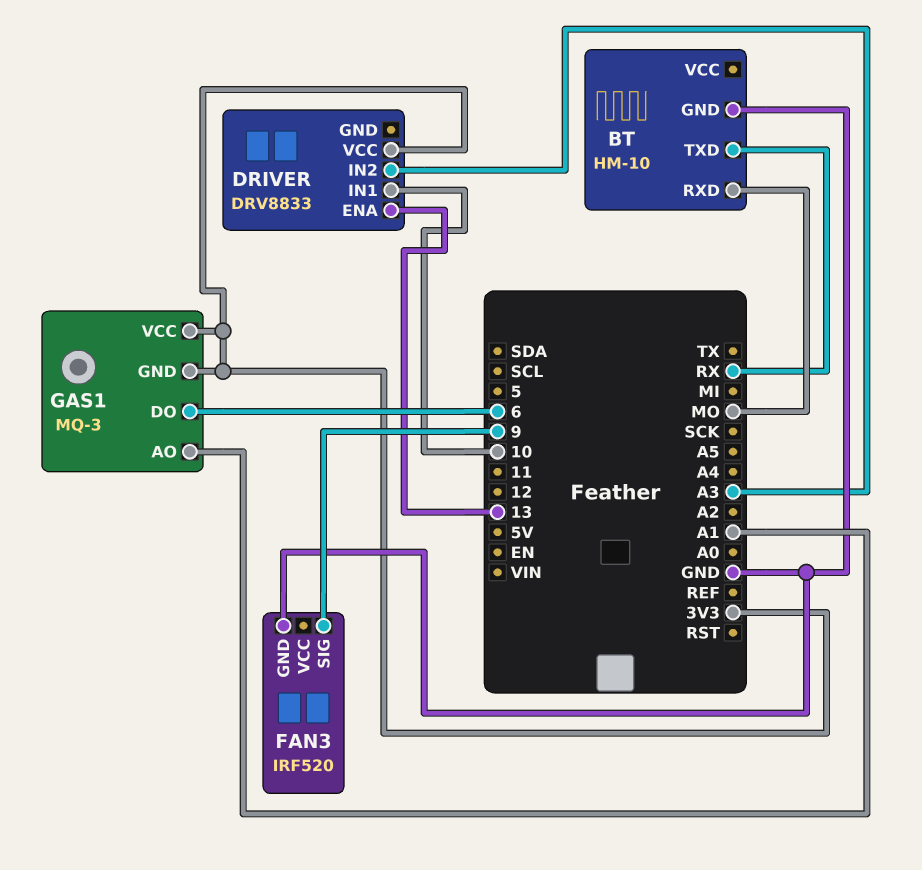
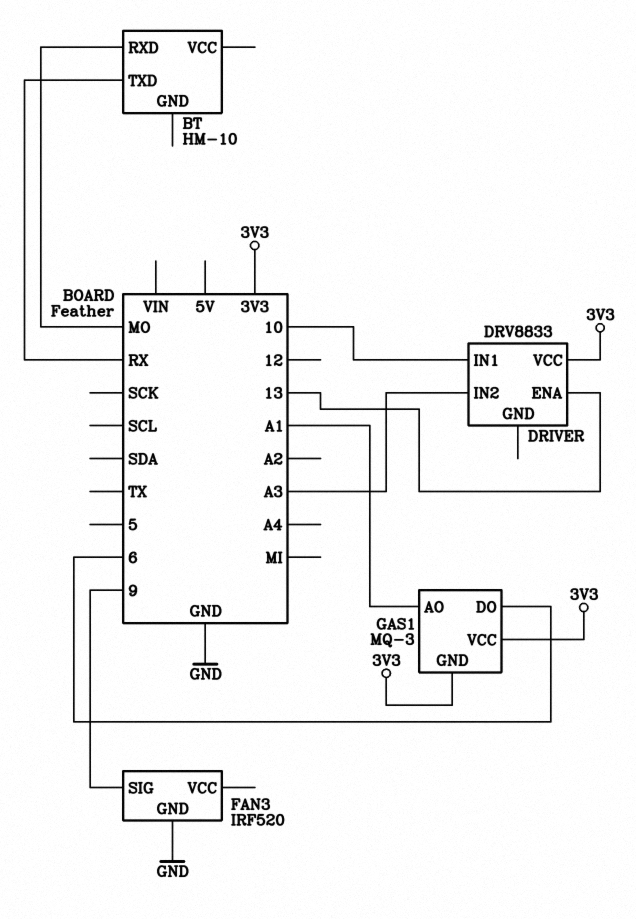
BT pin GND: GND -> none

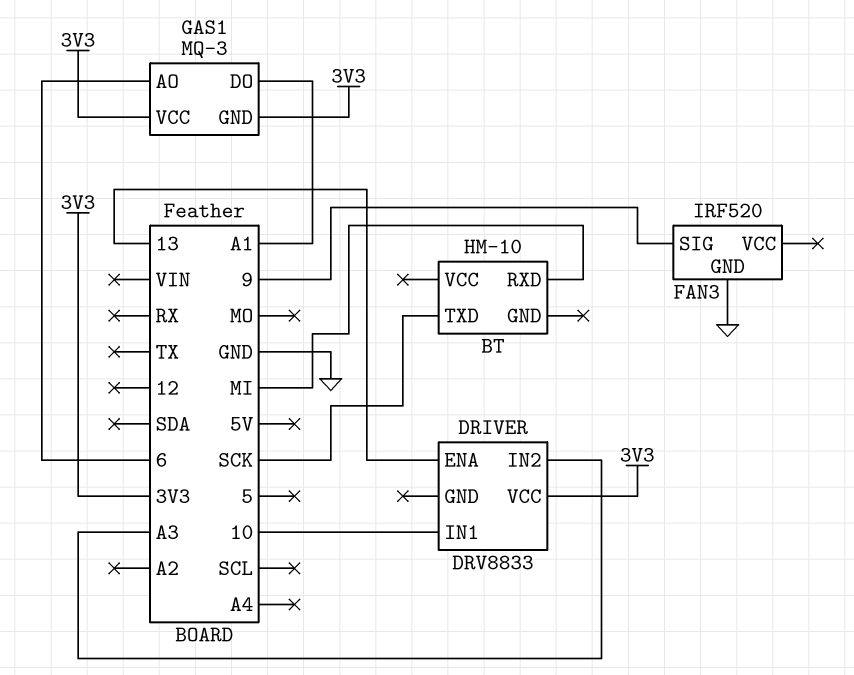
BT pin RXD: MO -> MI
BT pin TXD: RX -> SCK
GAS1 pin AO: A1 -> 6
GAS1 pin DO: 6 -> A1

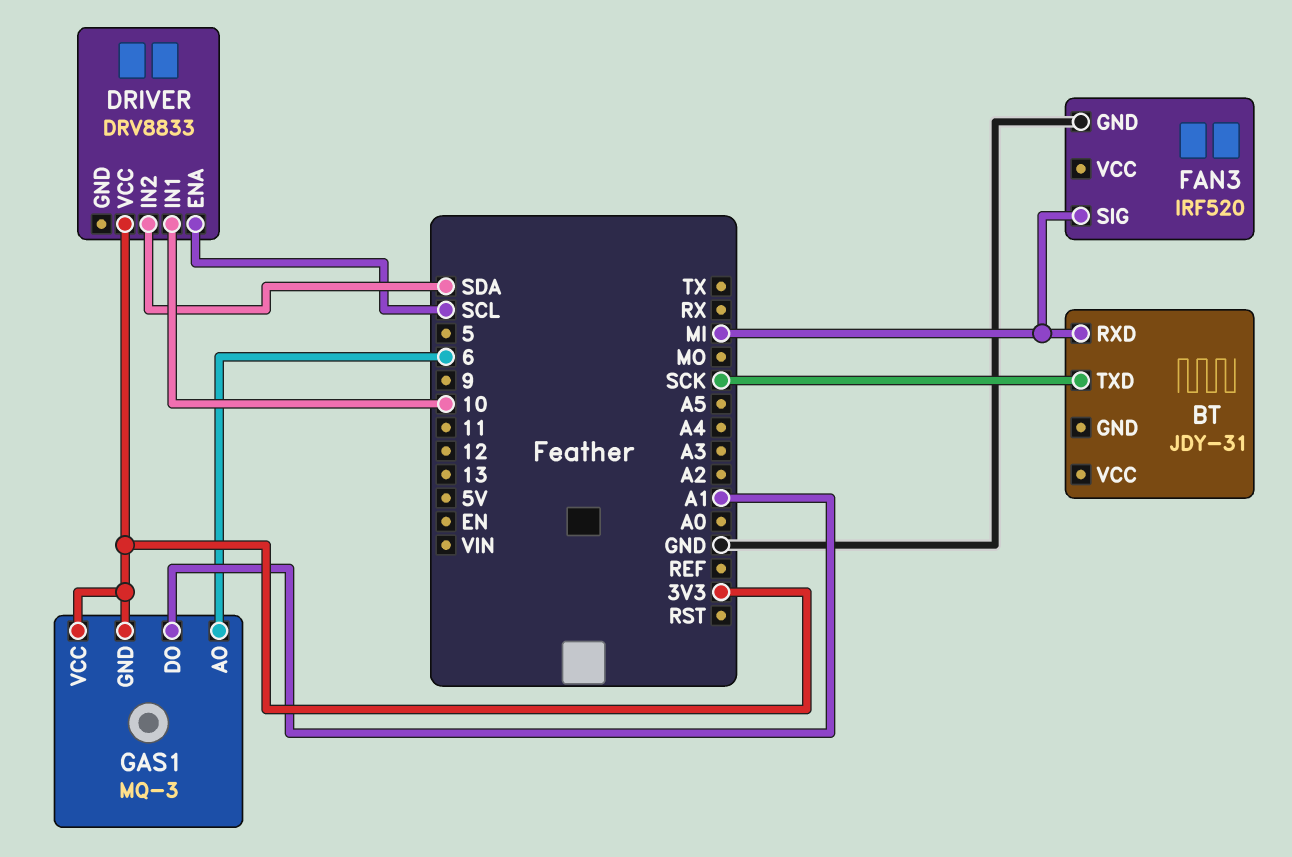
BT: HM-10 -> JDY-31
DRIVER pin ENA: 13 -> SCL
DRIVER pin IN2: A3 -> SDA
FAN3 pin SIG: 9 -> MI

